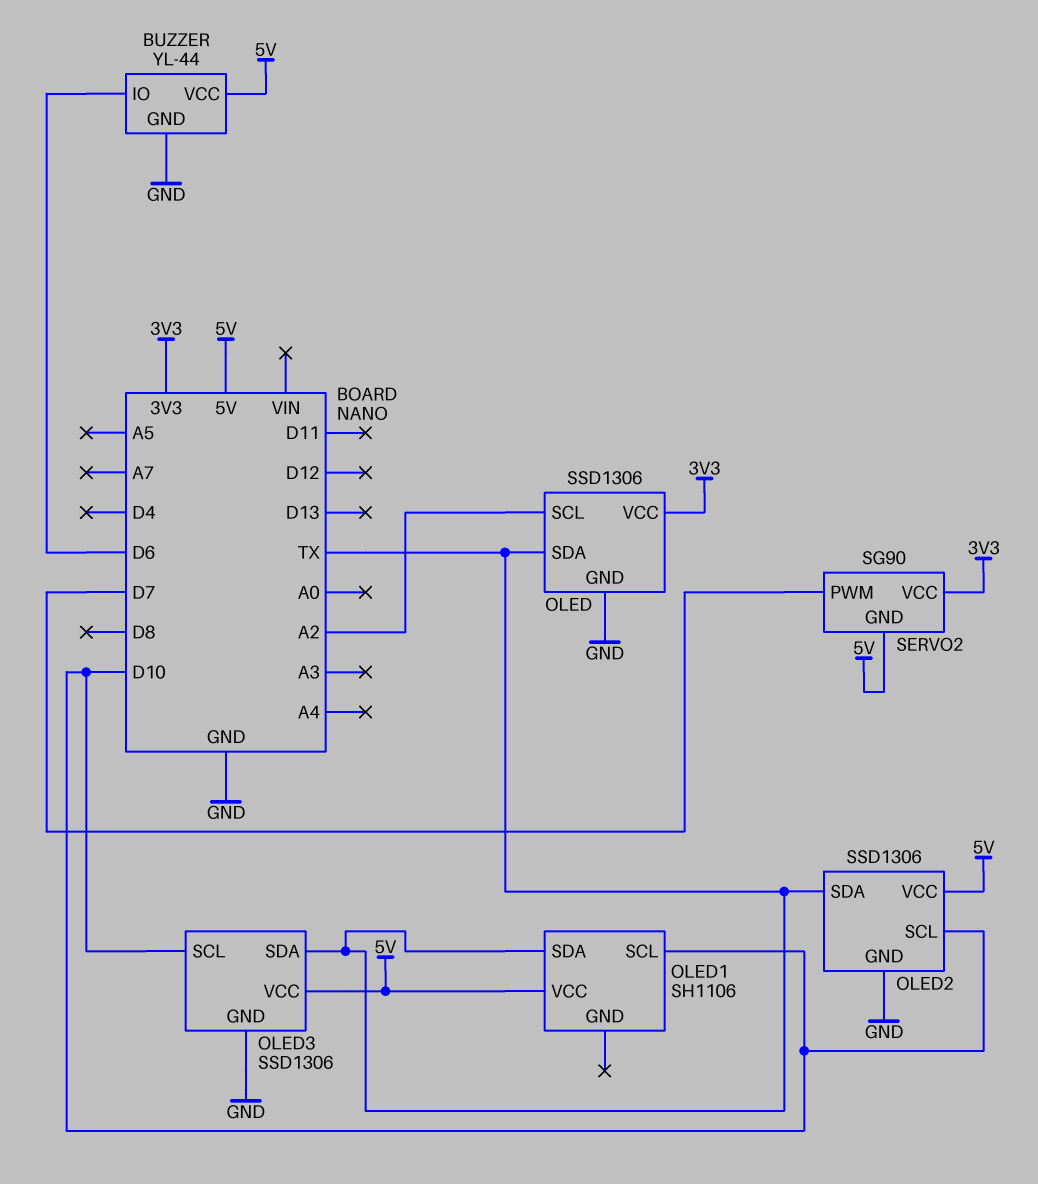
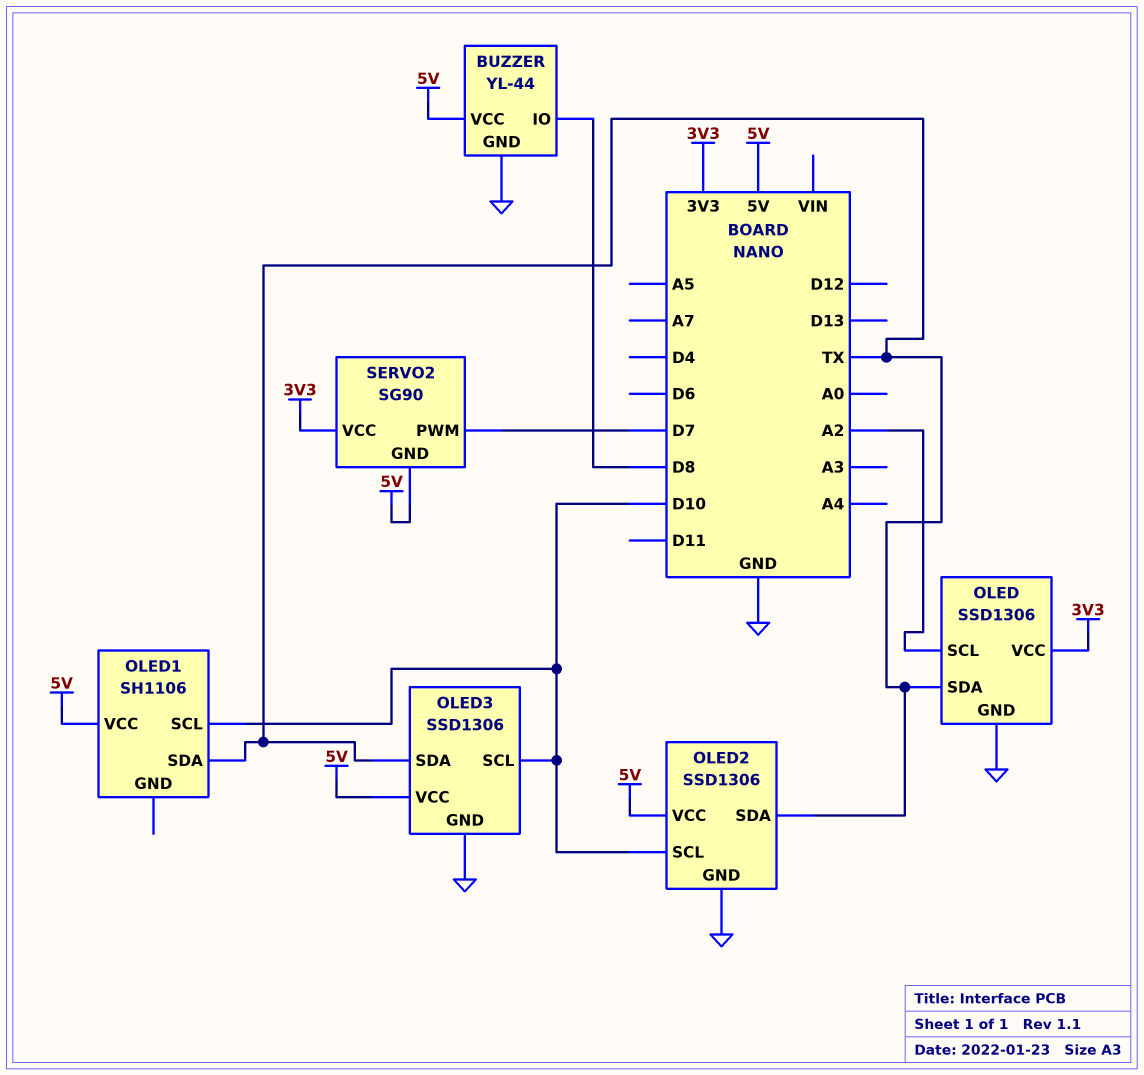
BUZZER pin IO: D6 -> D8

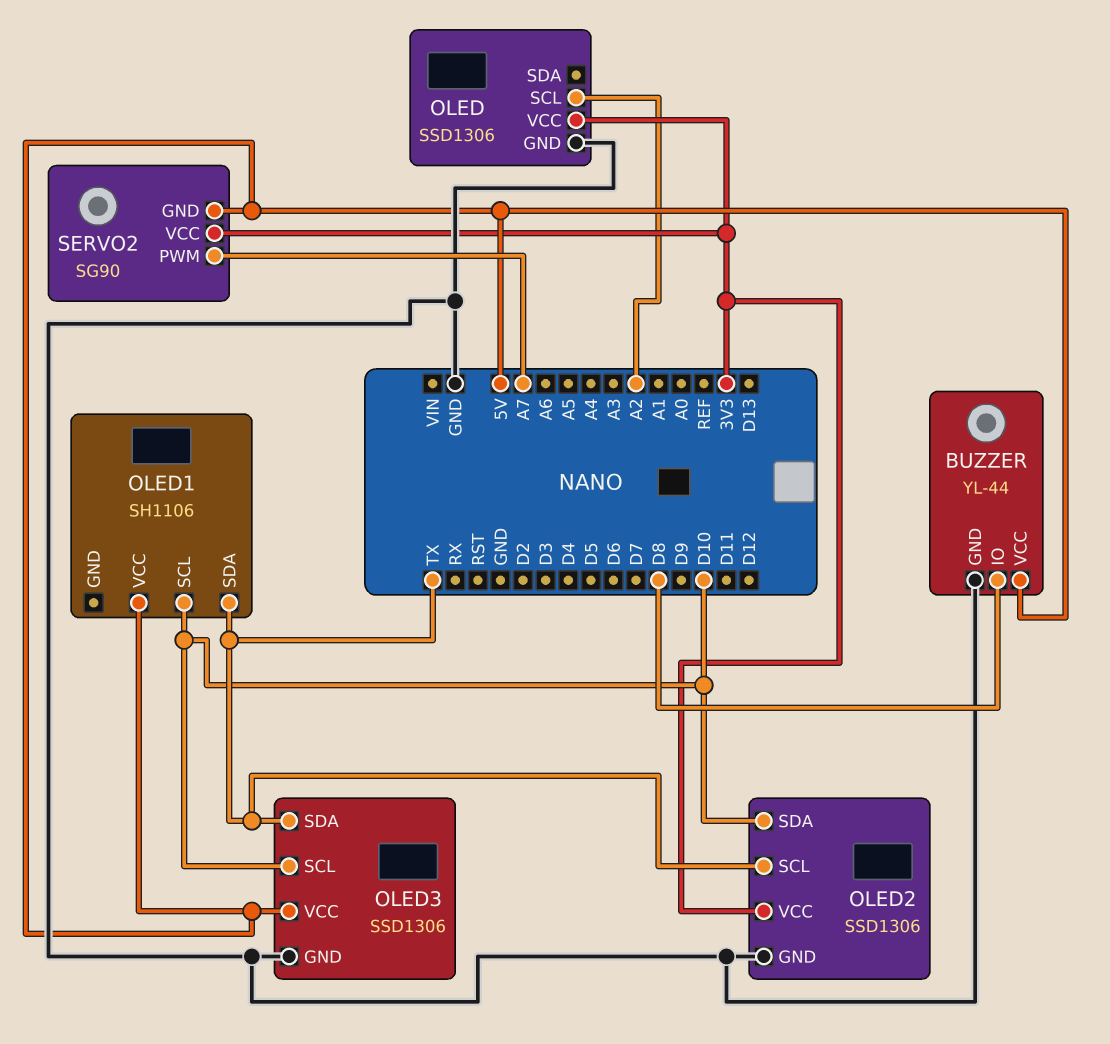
OLED pin SDA: TX -> none
OLED2 pin SCL: D10 -> TX
OLED2 pin SDA: TX -> D10
OLED2 pin VCC: 5V -> 3V3
SERVO2 pin PWM: D7 -> A7

